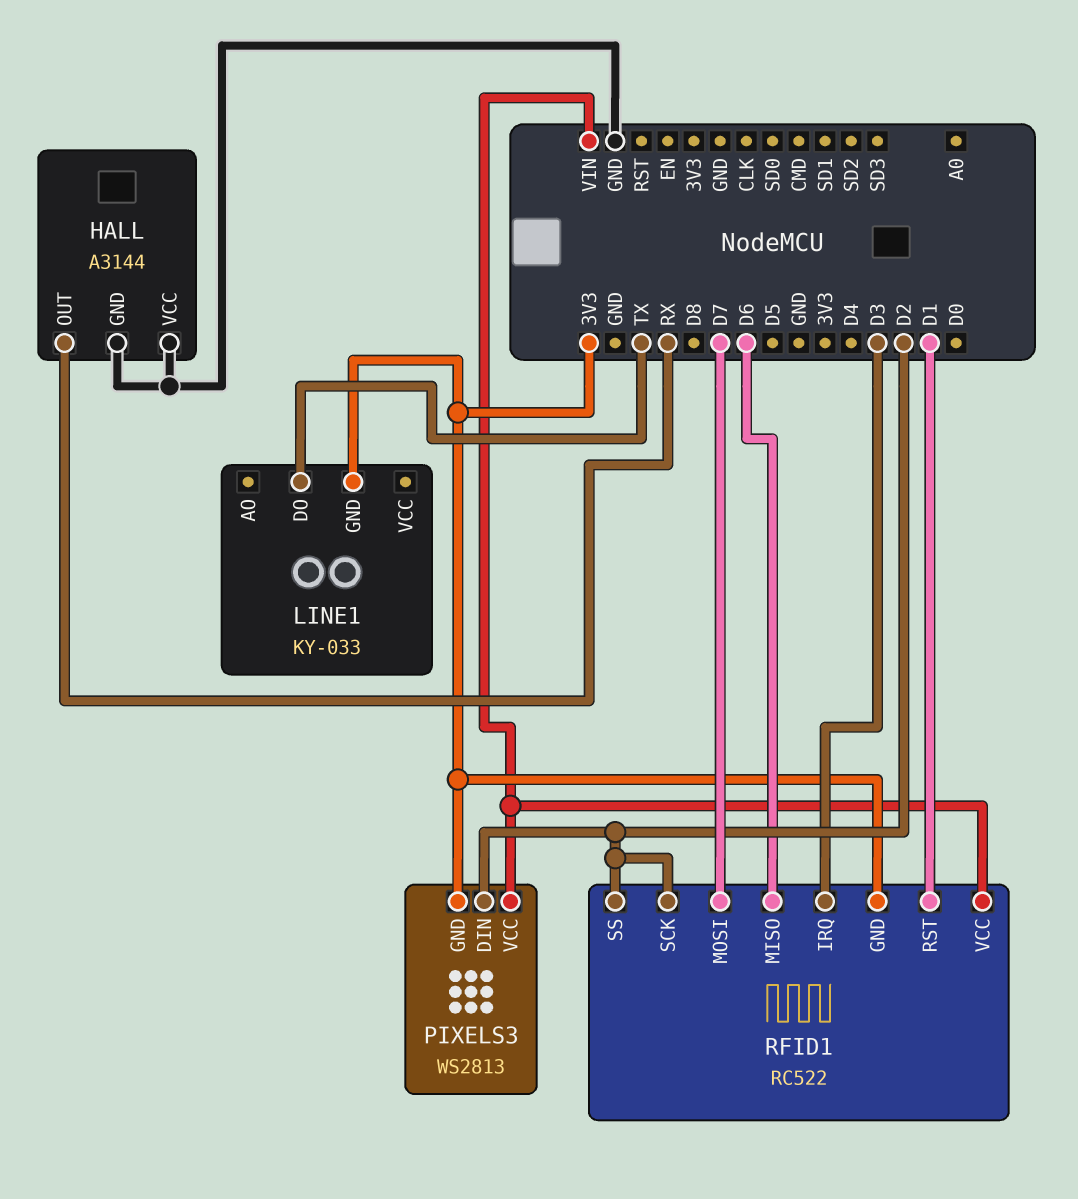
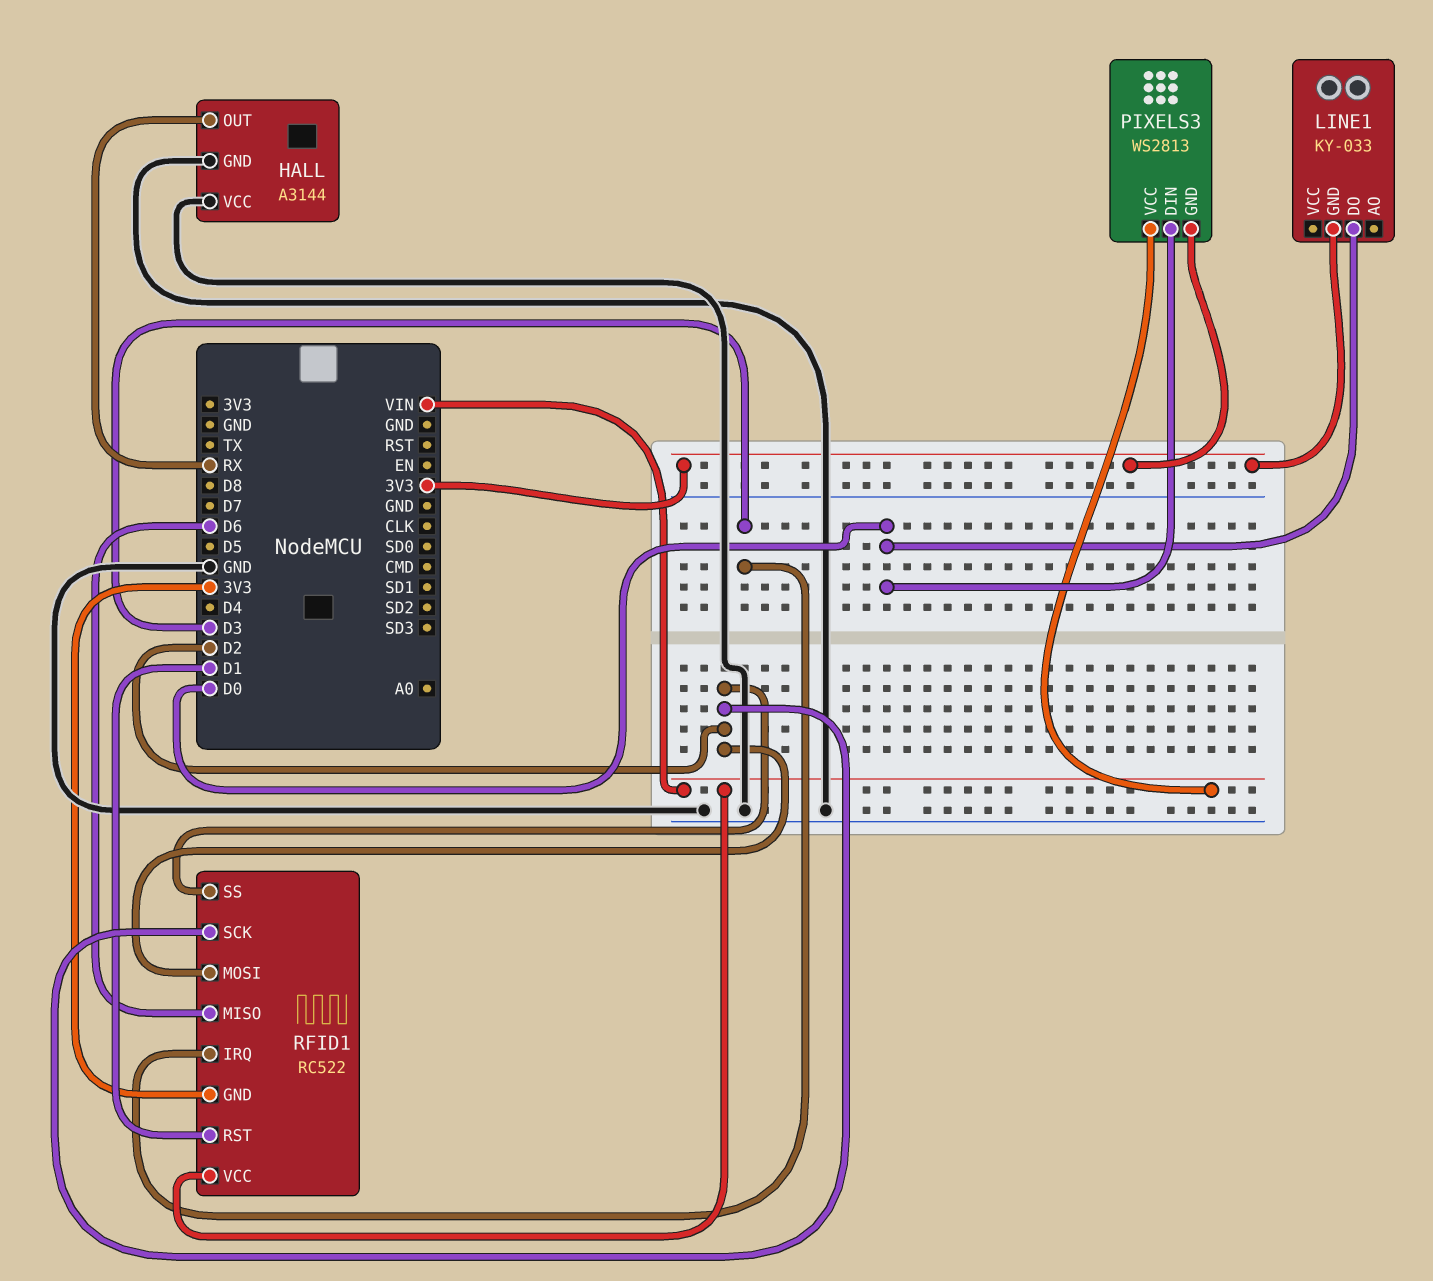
LINE1 pin DO: TX -> D0
PIXELS3 pin DIN: D2 -> D0
RFID1 pin MOSI: D7 -> D2

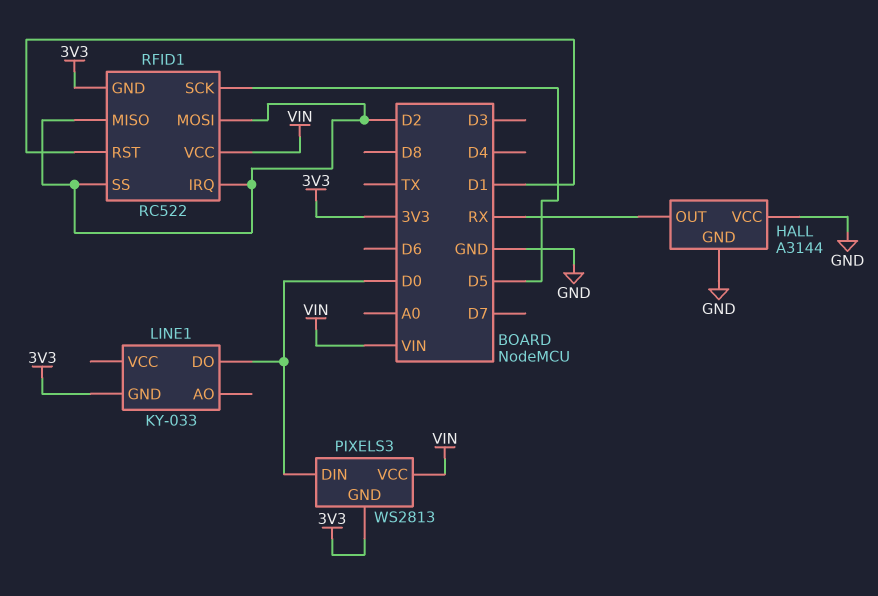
RFID1 pin IRQ: D3 -> D2
RFID1 pin MISO: D6 -> D2
RFID1 pin SCK: D2 -> D5

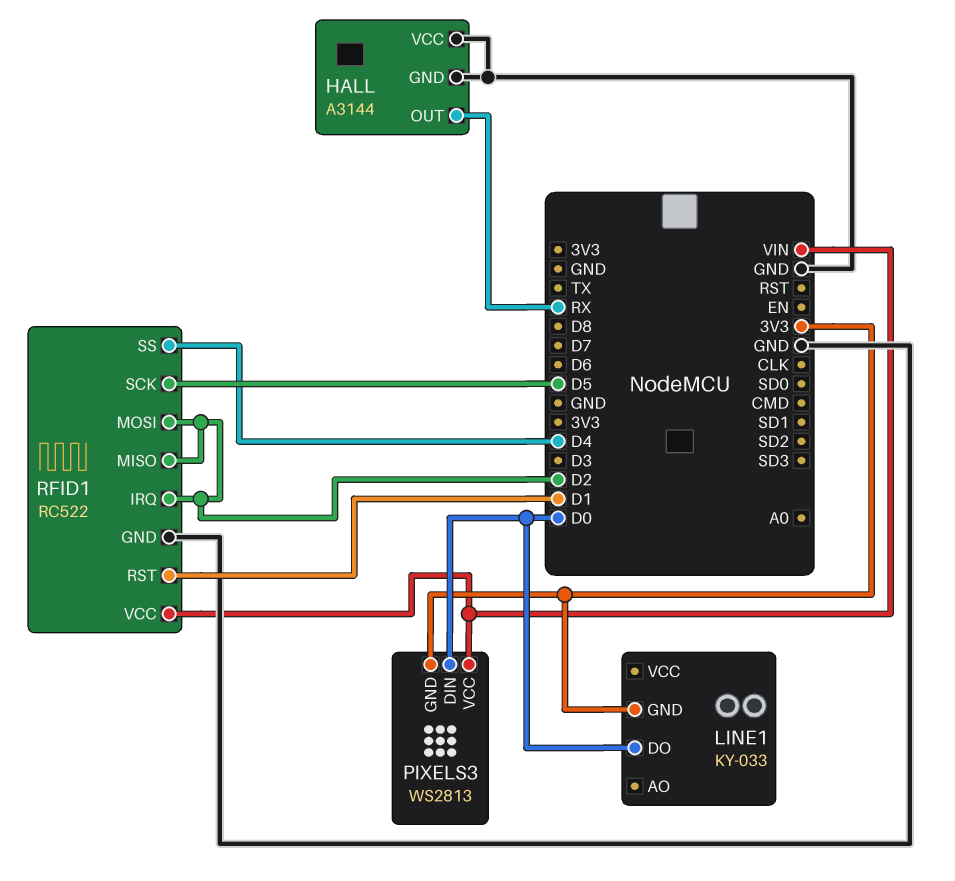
RFID1 pin GND: 3V3 -> GND
RFID1 pin SS: D2 -> D4

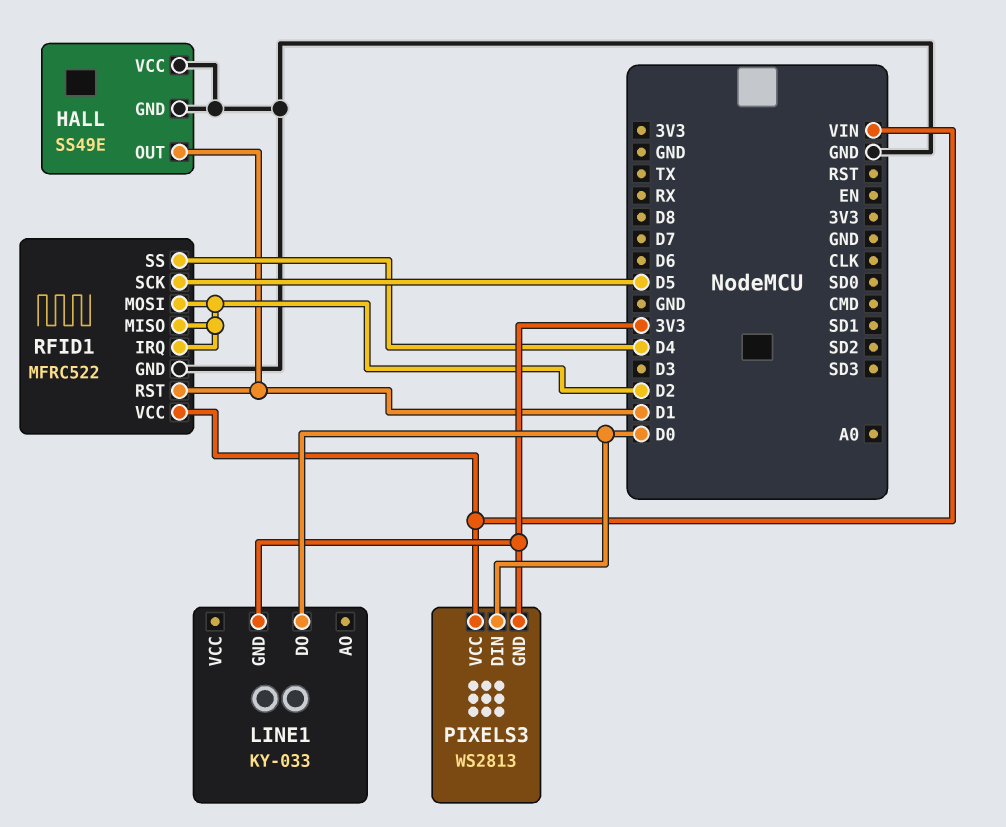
HALL: A3144 -> SS49E
HALL pin OUT: RX -> D1
RFID1: RC522 -> MFRC522

